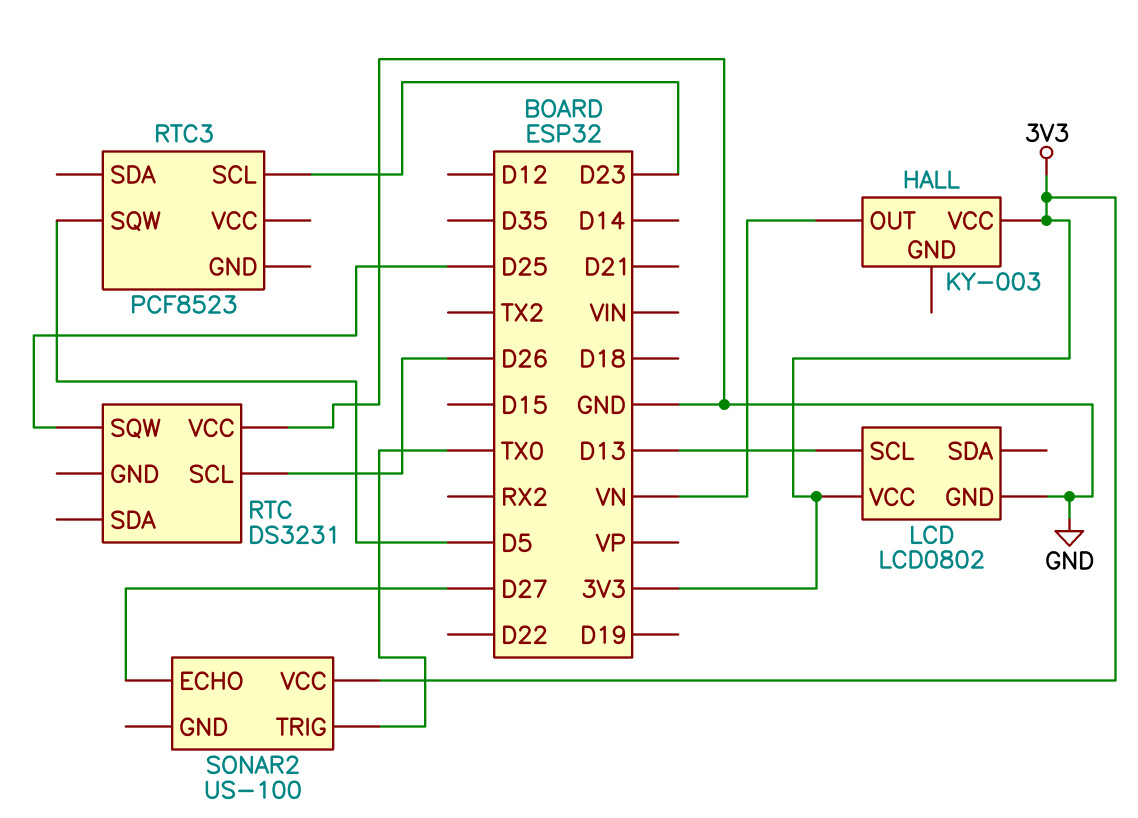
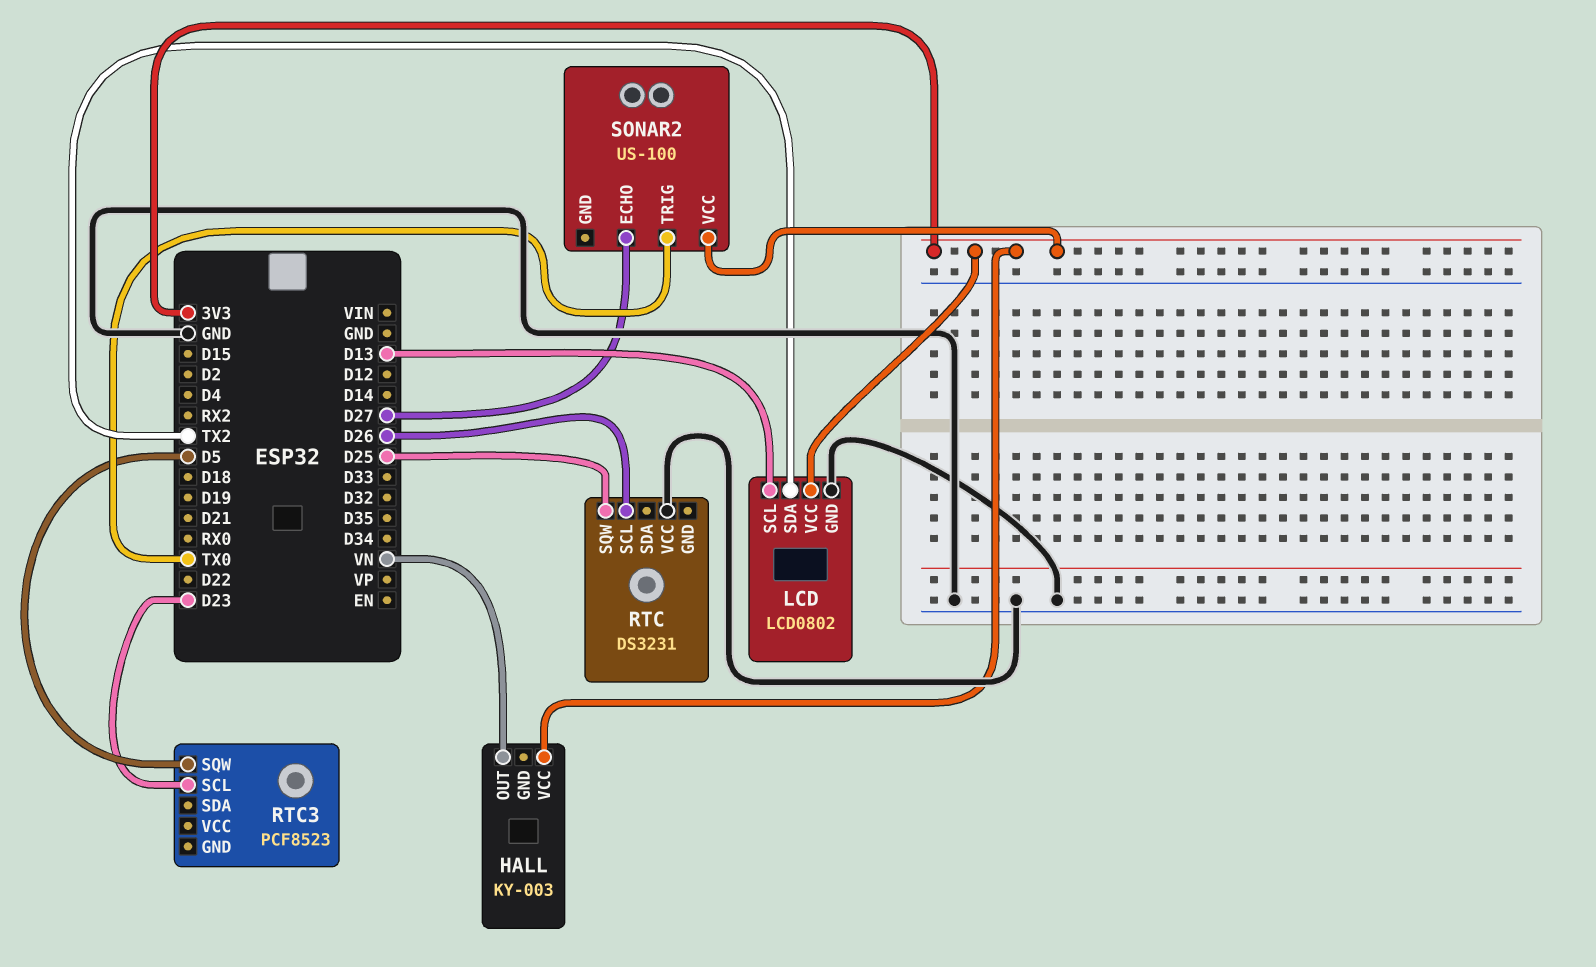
LCD pin SDA: none -> TX2

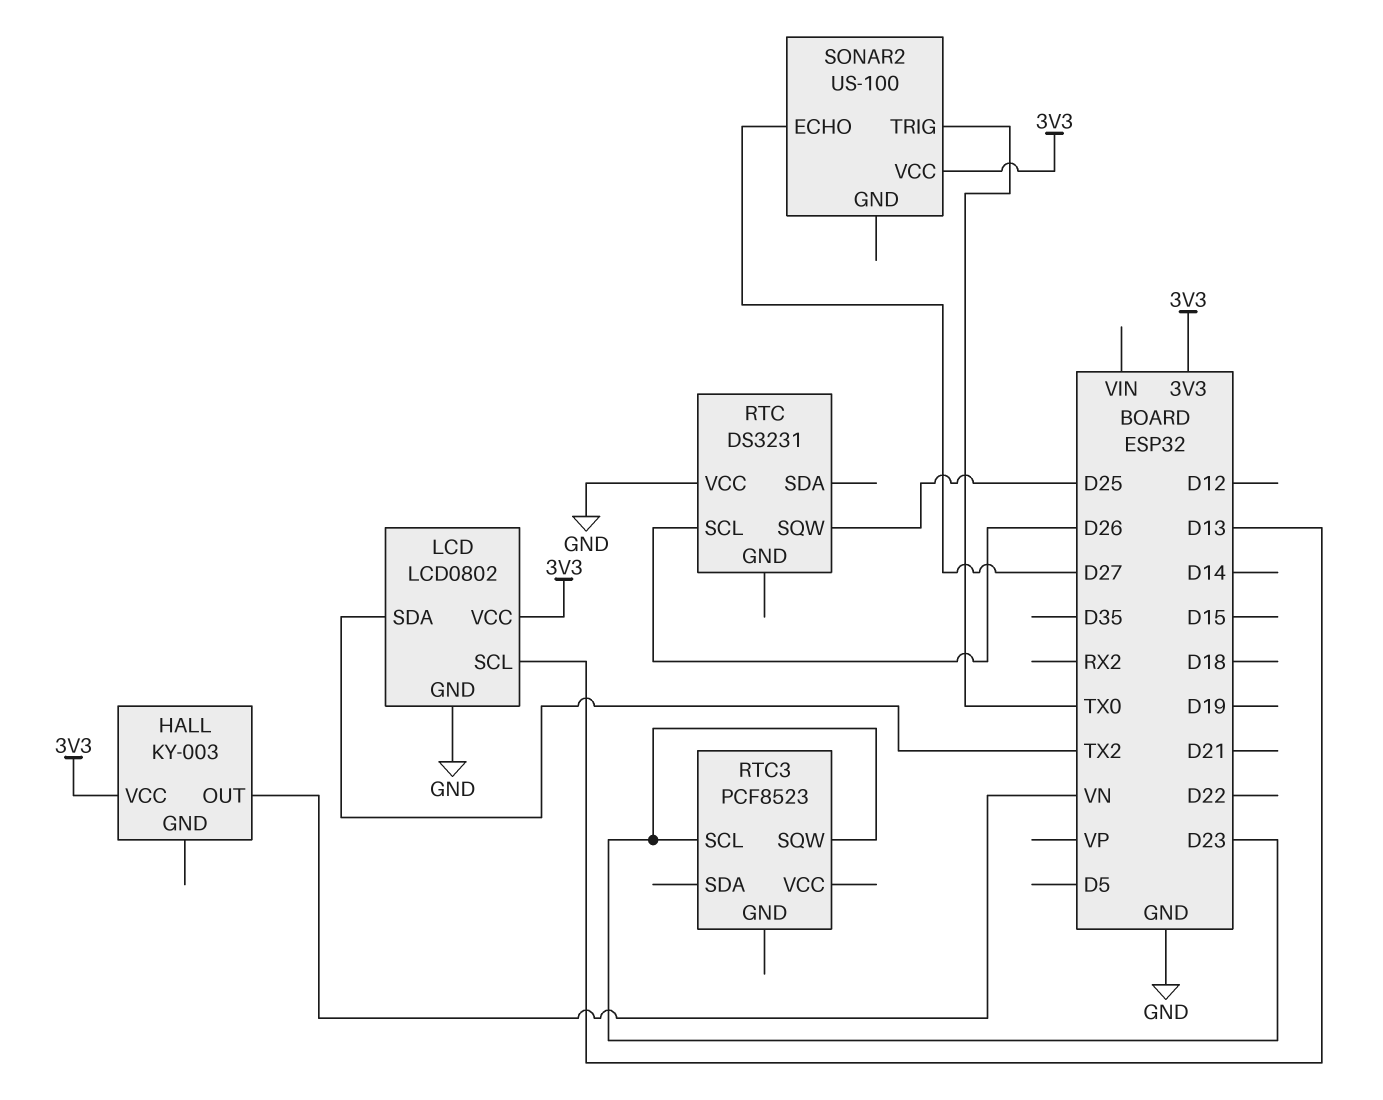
RTC3 pin SQW: D5 -> D23

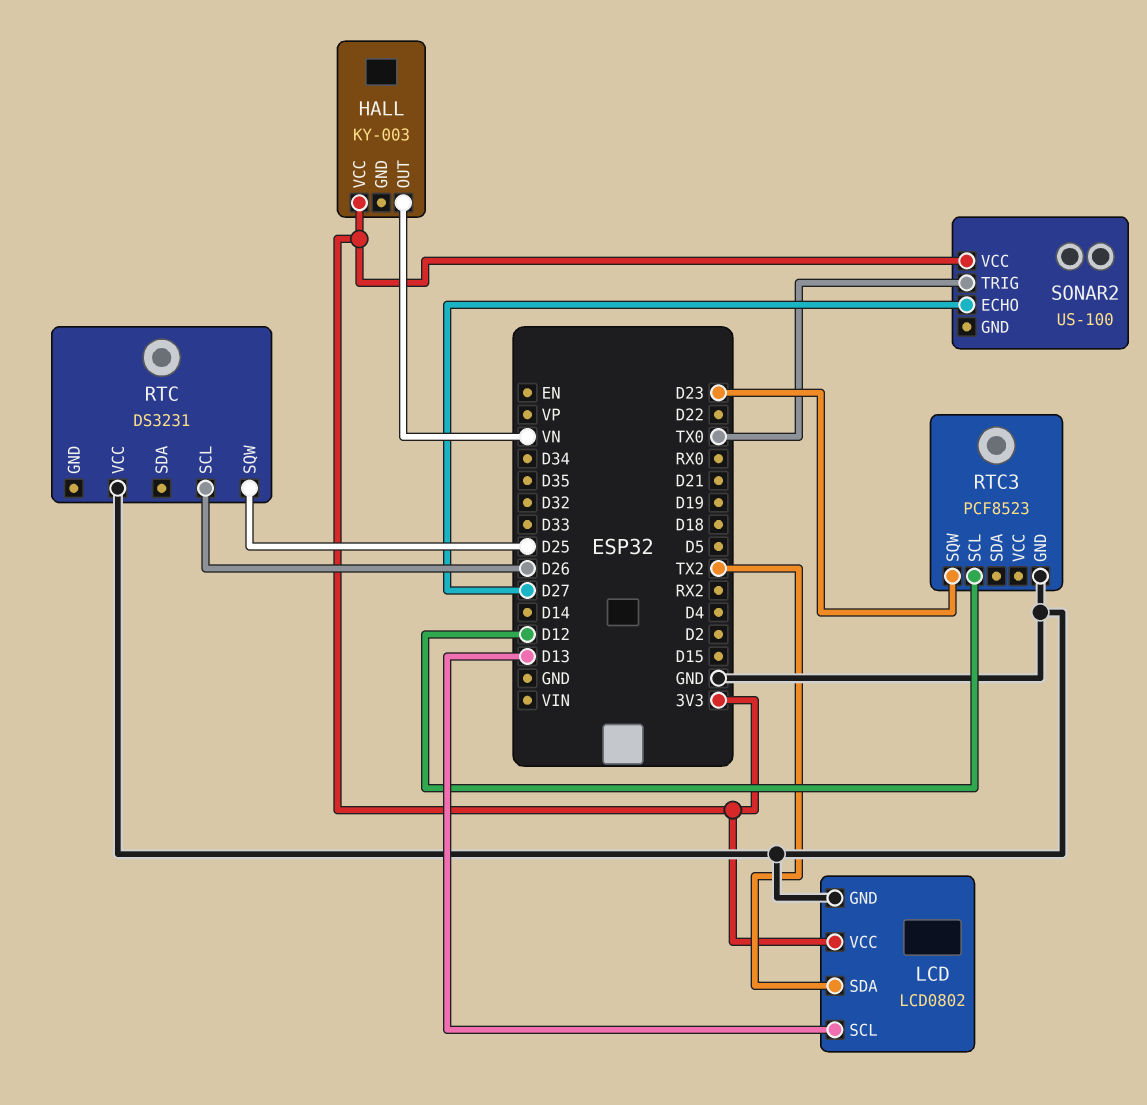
RTC3 pin GND: none -> GND
RTC3 pin SCL: D23 -> D12

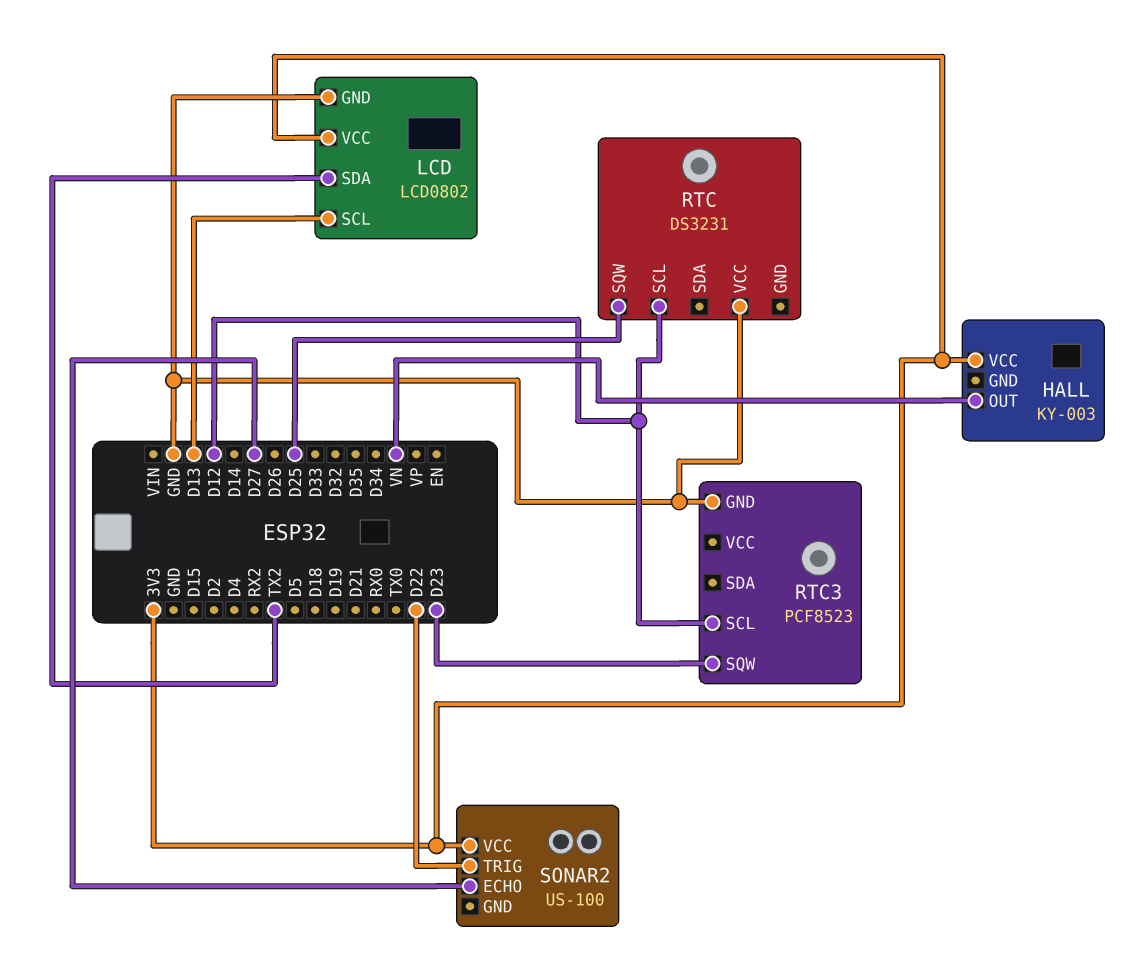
RTC pin SCL: D26 -> D12
SONAR2 pin TRIG: TX0 -> D22

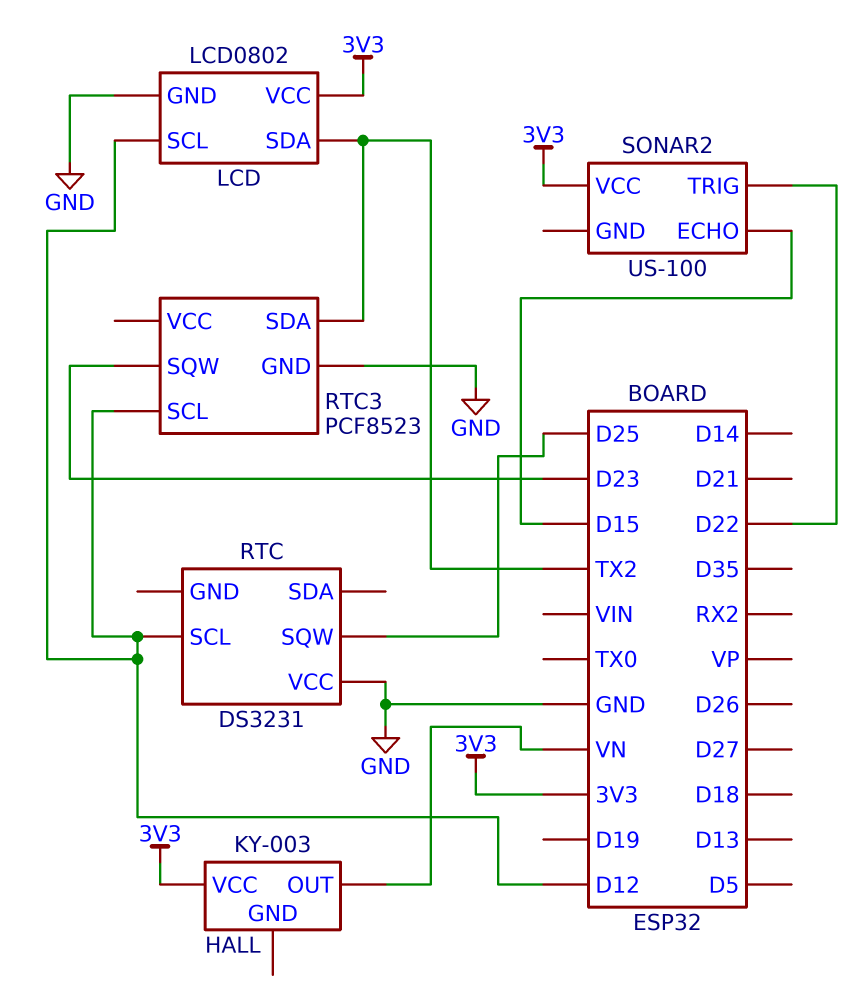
LCD pin SCL: D13 -> D12
RTC3 pin SDA: none -> TX2
SONAR2 pin ECHO: D27 -> D15

